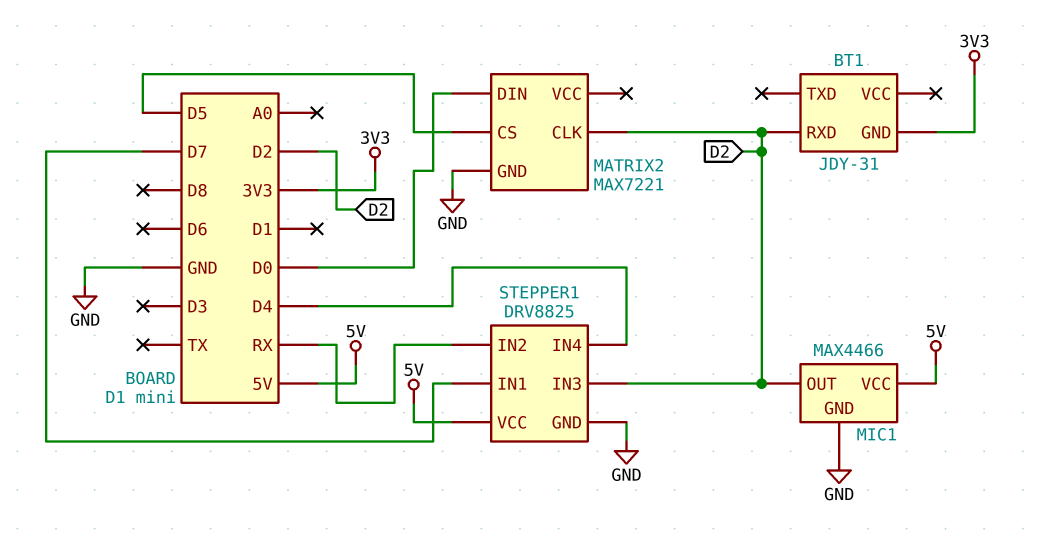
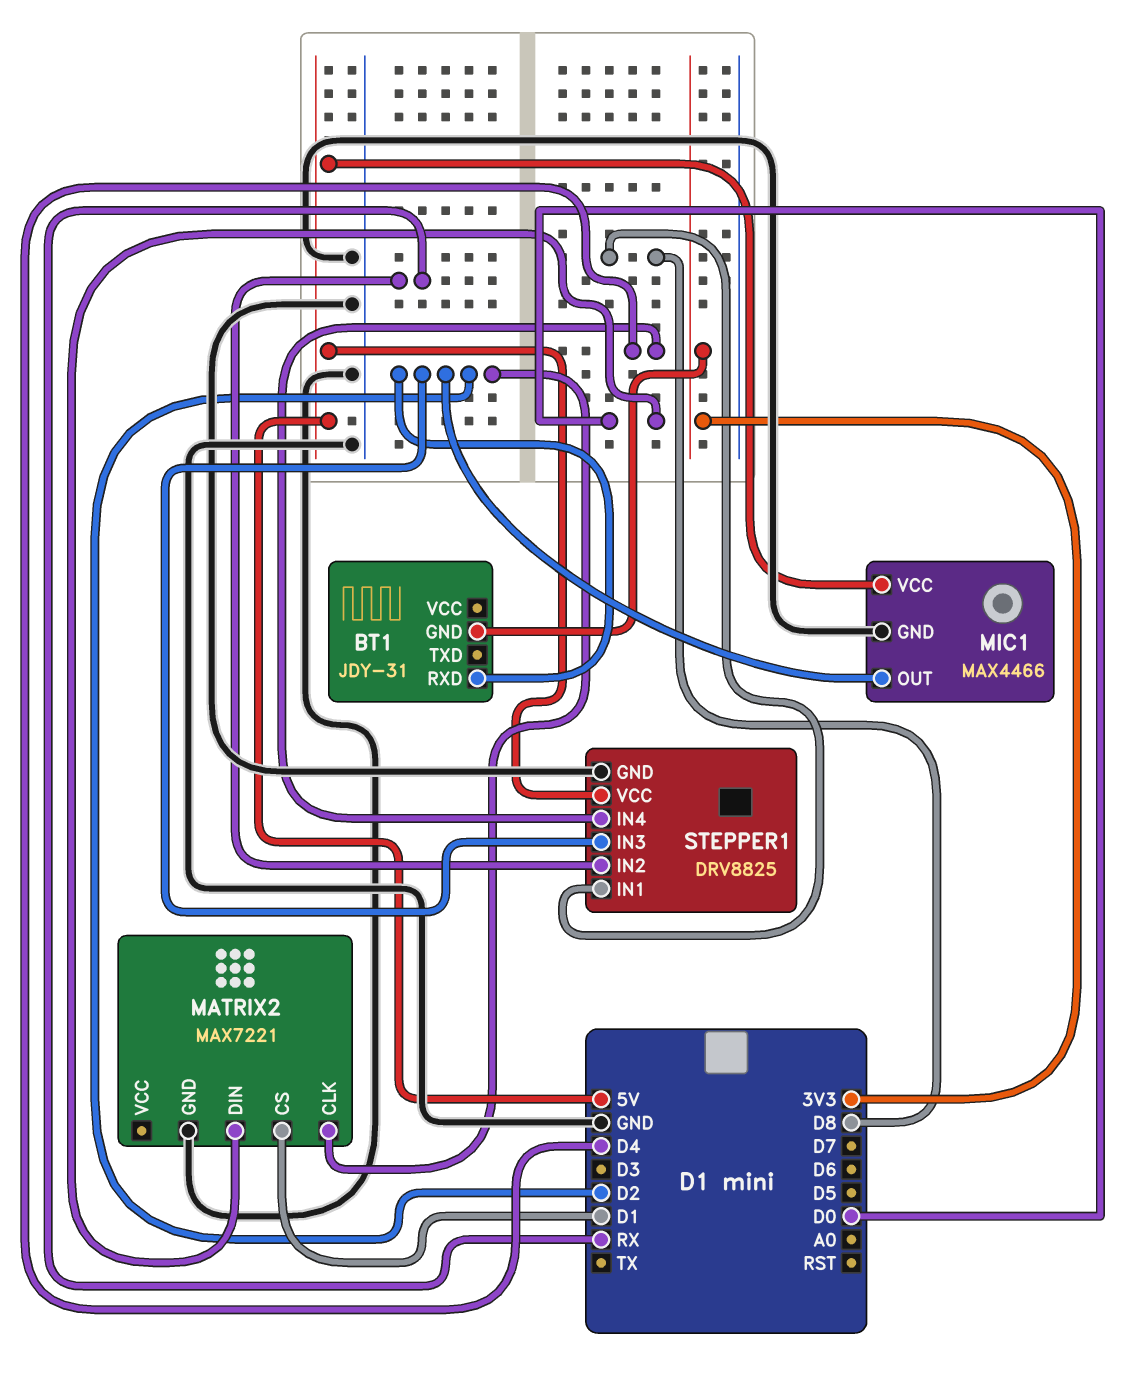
MATRIX2 pin CS: D5 -> D1
STEPPER1 pin IN1: D7 -> D8

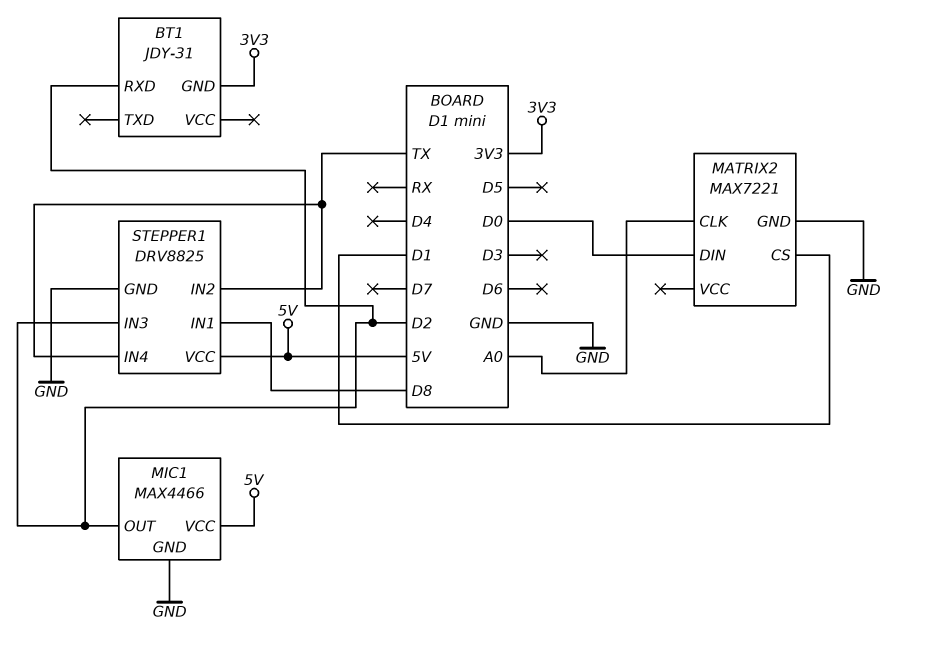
MATRIX2 pin CLK: D2 -> A0
STEPPER1 pin IN2: RX -> TX
STEPPER1 pin IN4: D4 -> TX

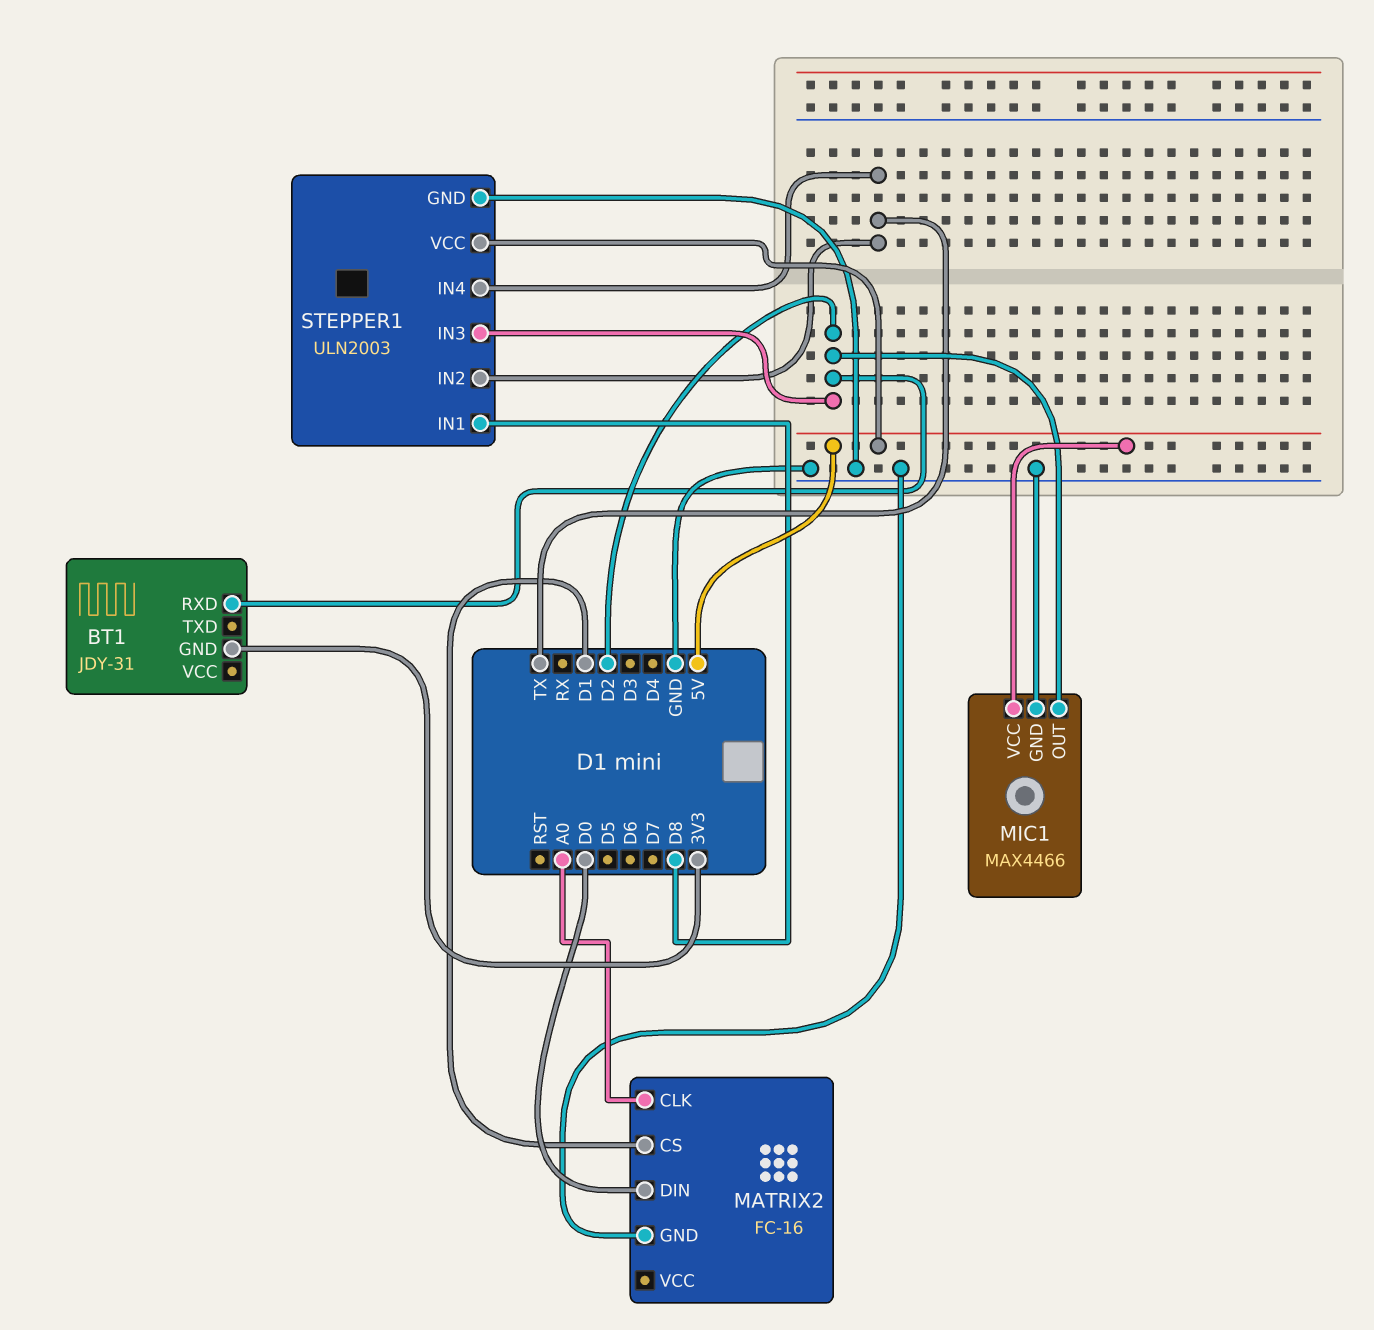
MATRIX2: MAX7221 -> FC-16
STEPPER1: DRV8825 -> ULN2003

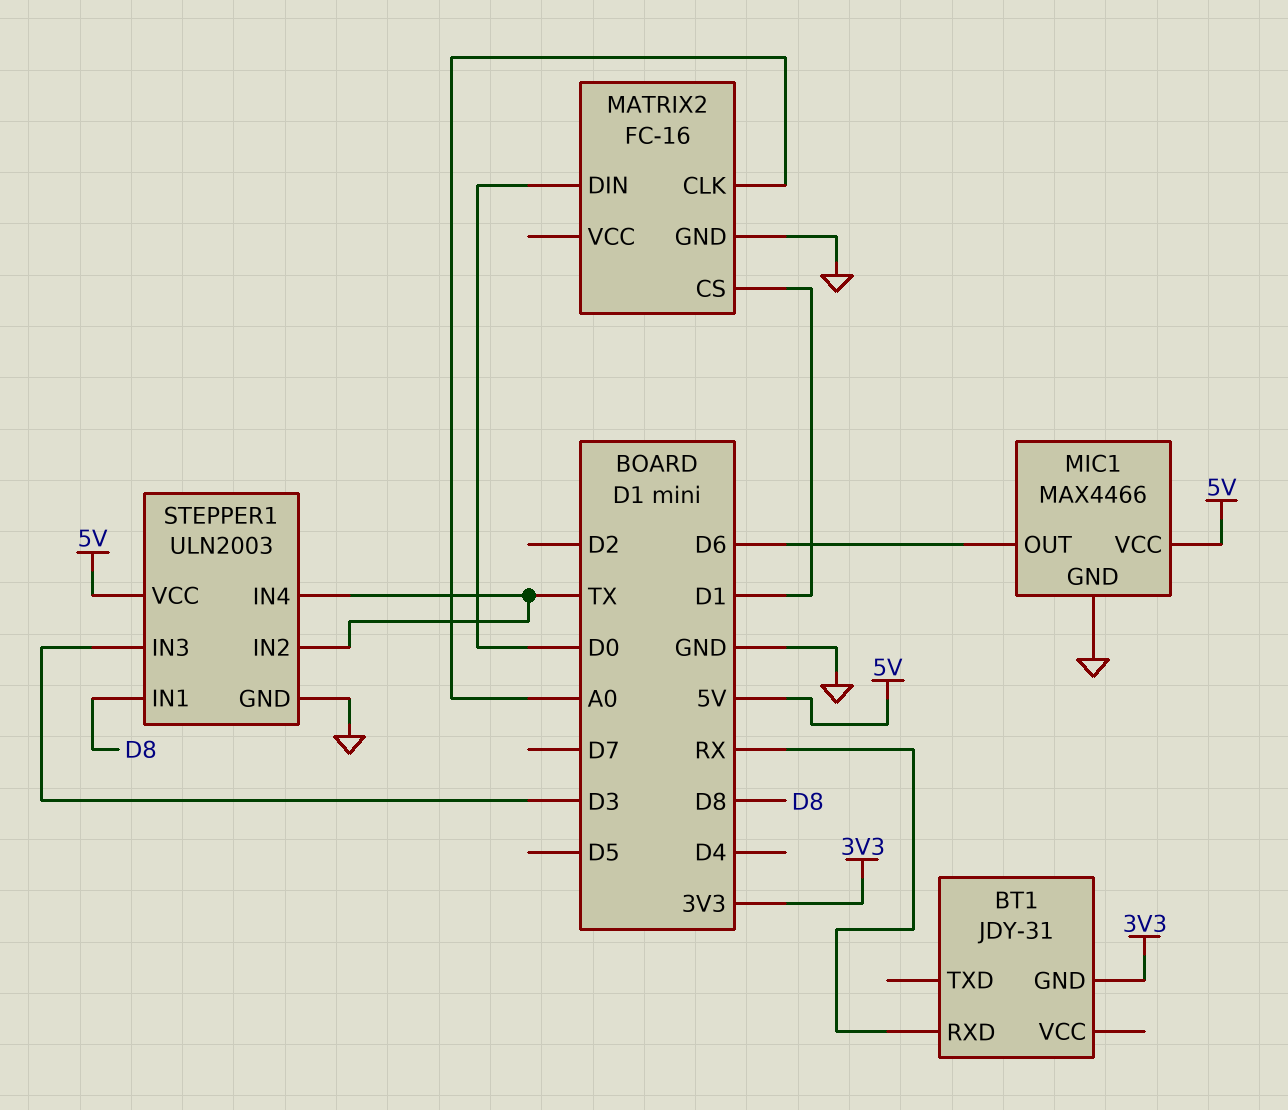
BT1 pin RXD: D2 -> RX
MIC1 pin OUT: D2 -> D6
STEPPER1 pin IN3: D2 -> D3

